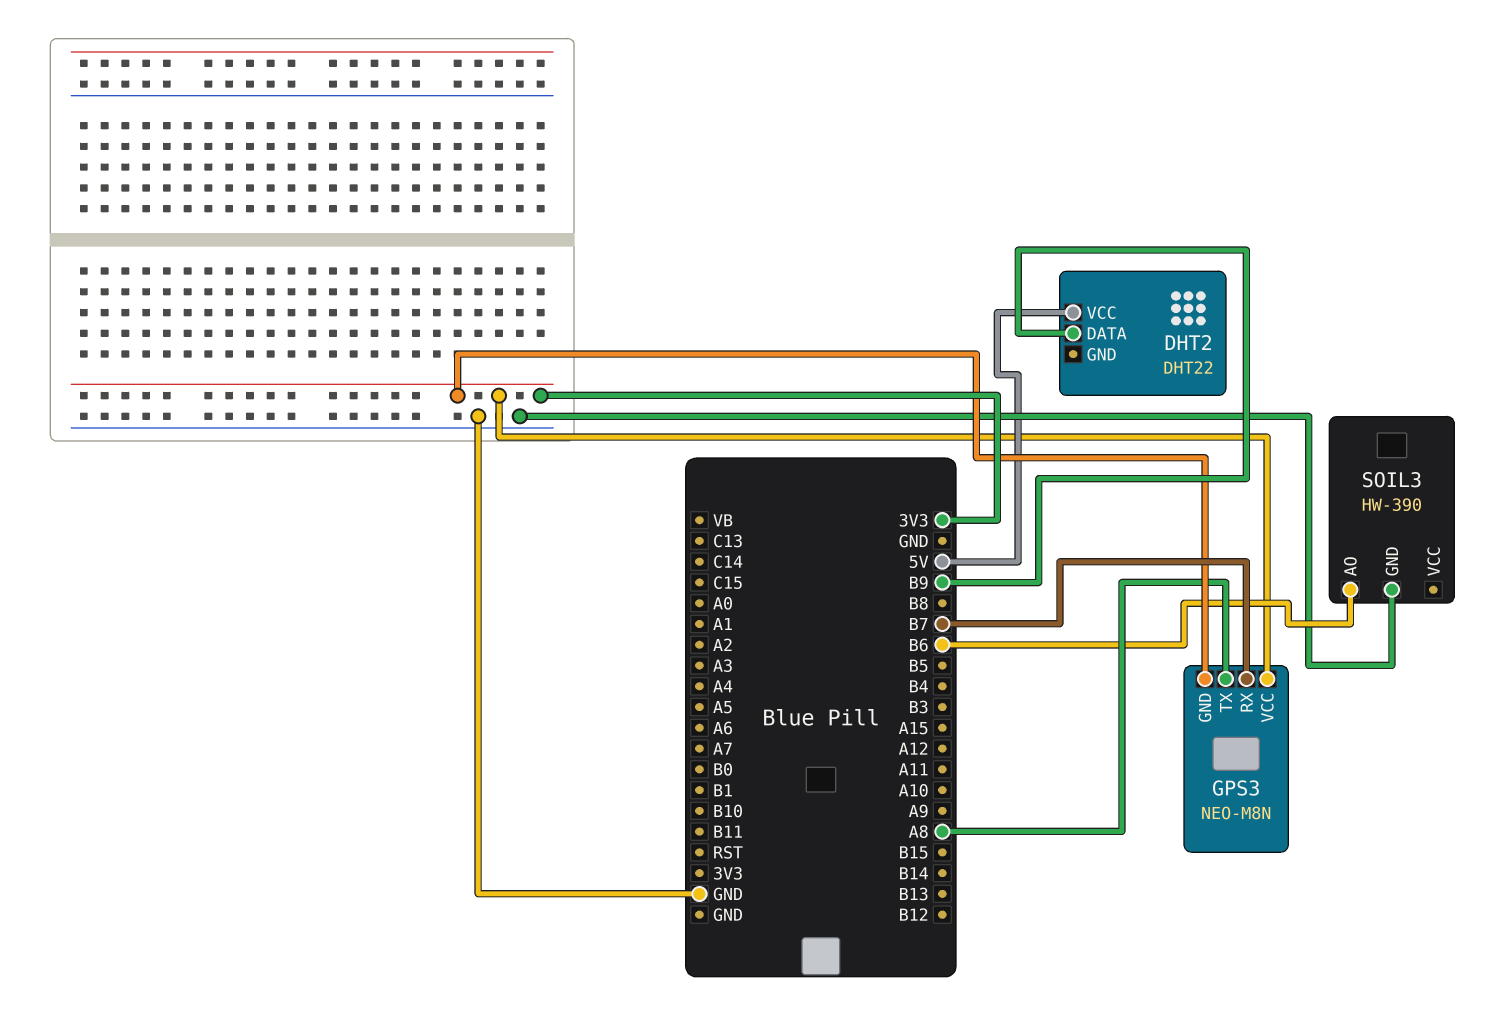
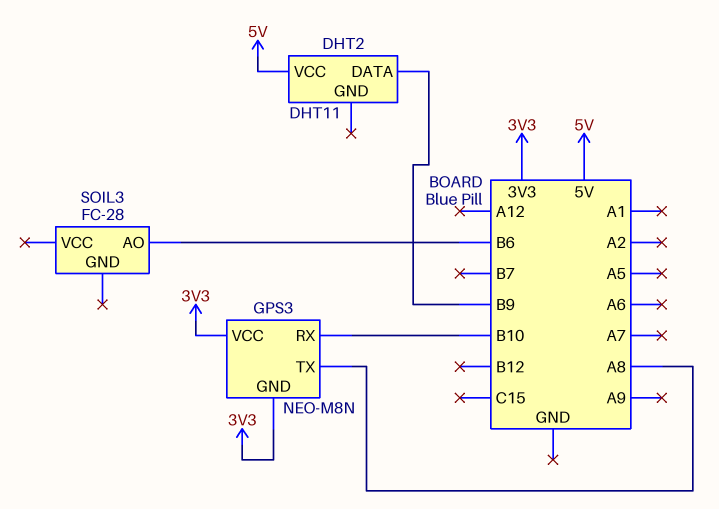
DHT2: DHT22 -> DHT11
GPS3 pin RX: B7 -> B10
SOIL3: HW-390 -> FC-28
SOIL3 pin GND: GND -> none

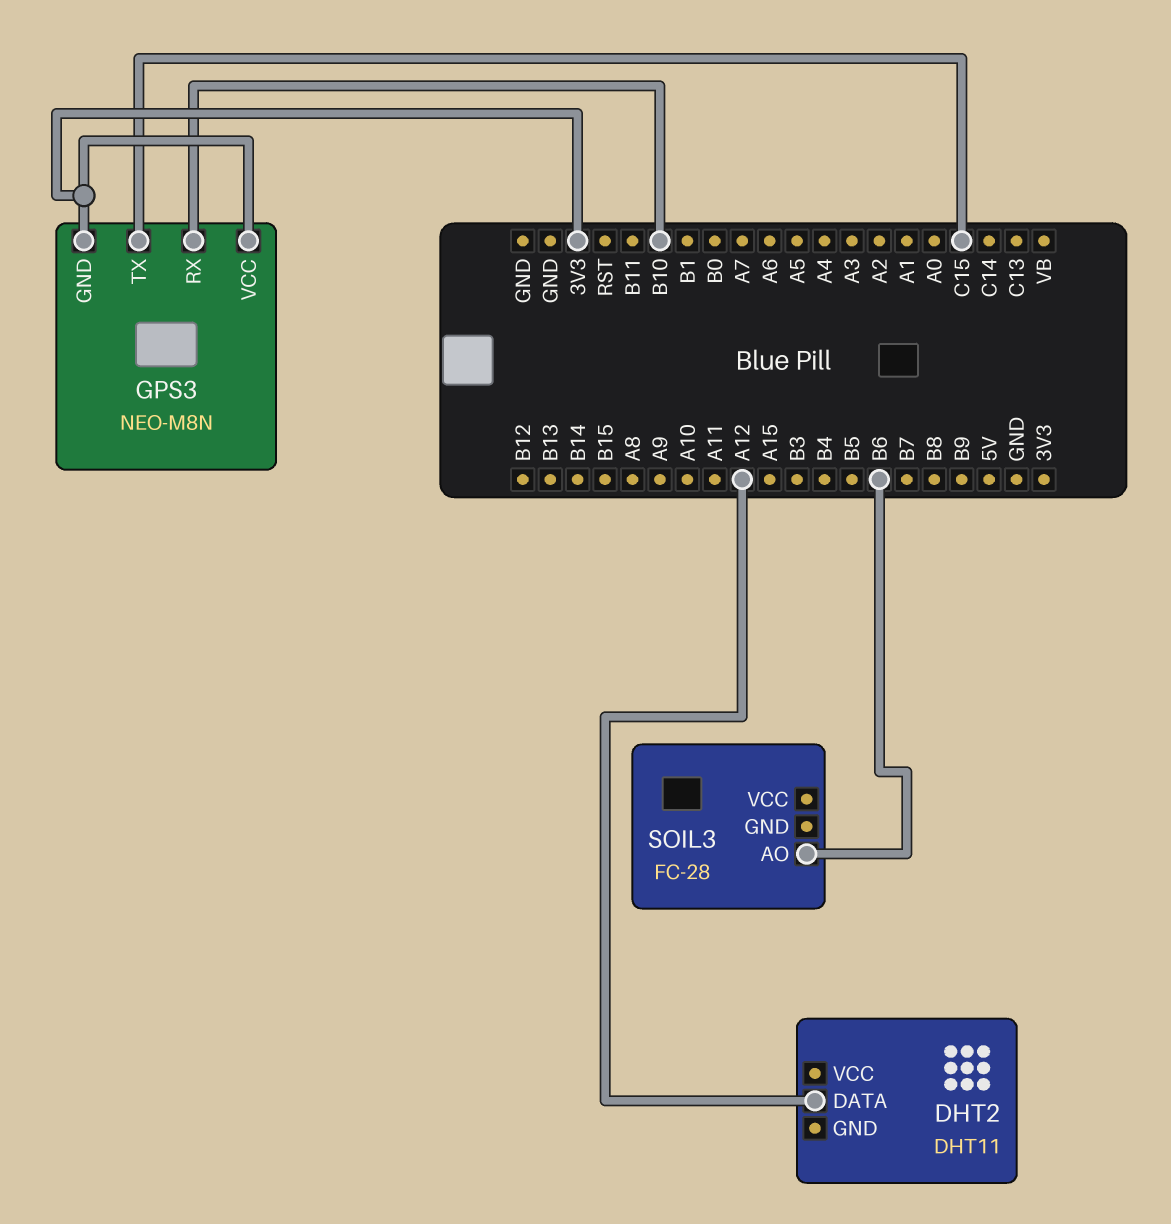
DHT2 pin DATA: B9 -> A12
DHT2 pin VCC: 5V -> none
GPS3 pin TX: A8 -> C15

